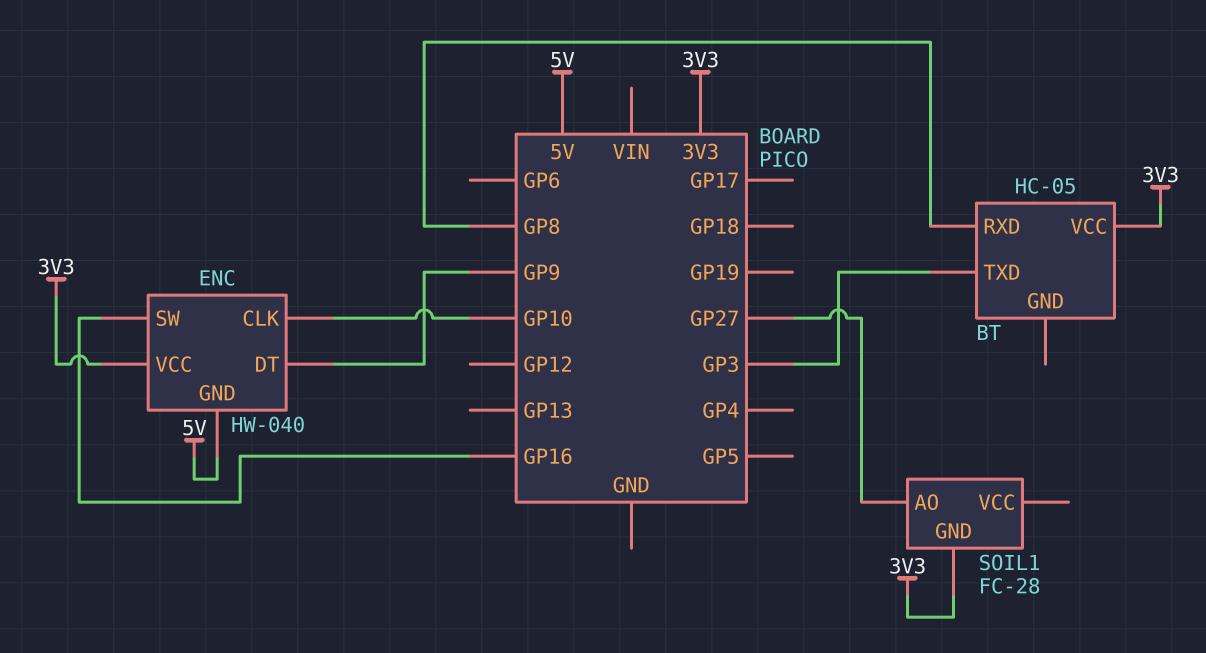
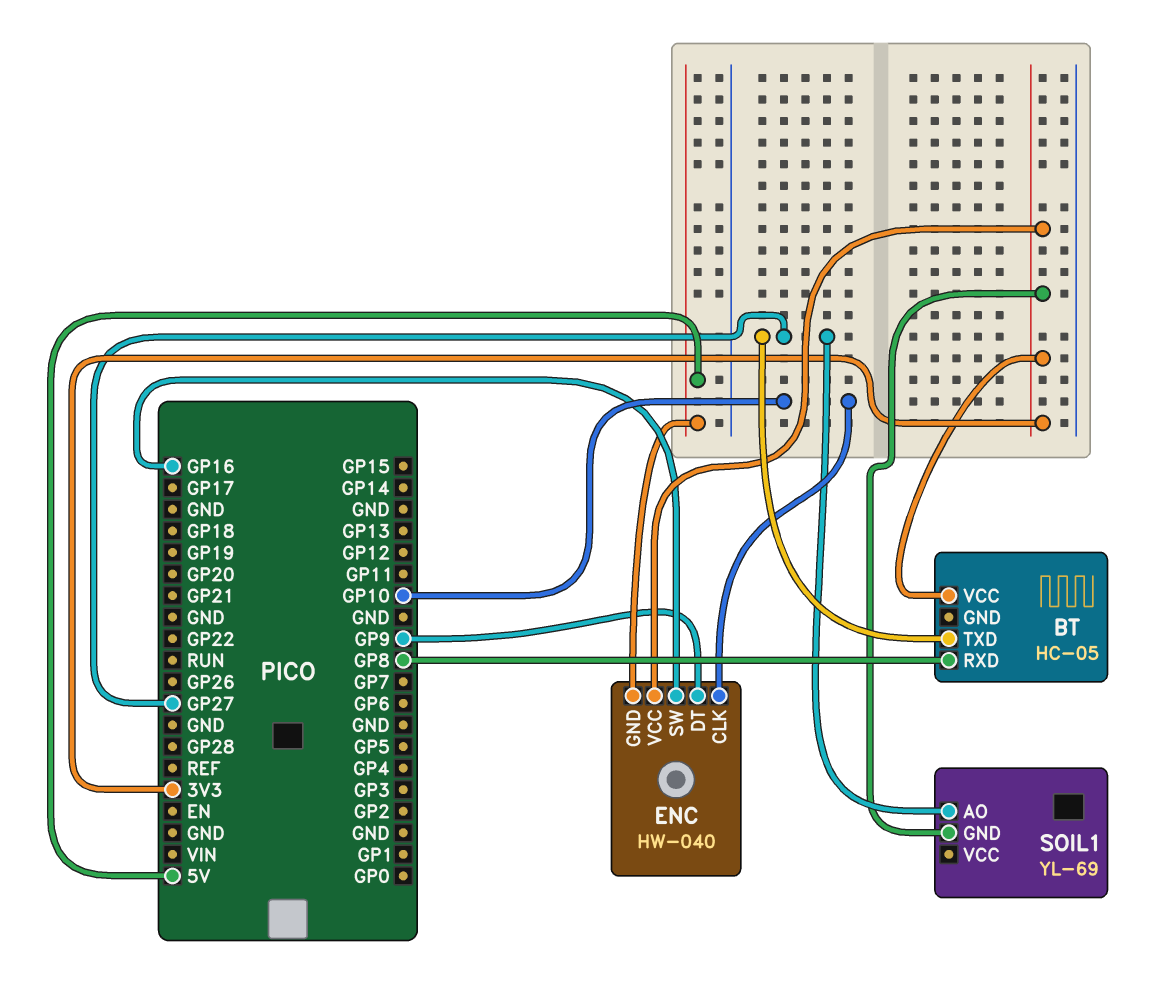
BT pin TXD: GP3 -> GP27
SOIL1: FC-28 -> YL-69

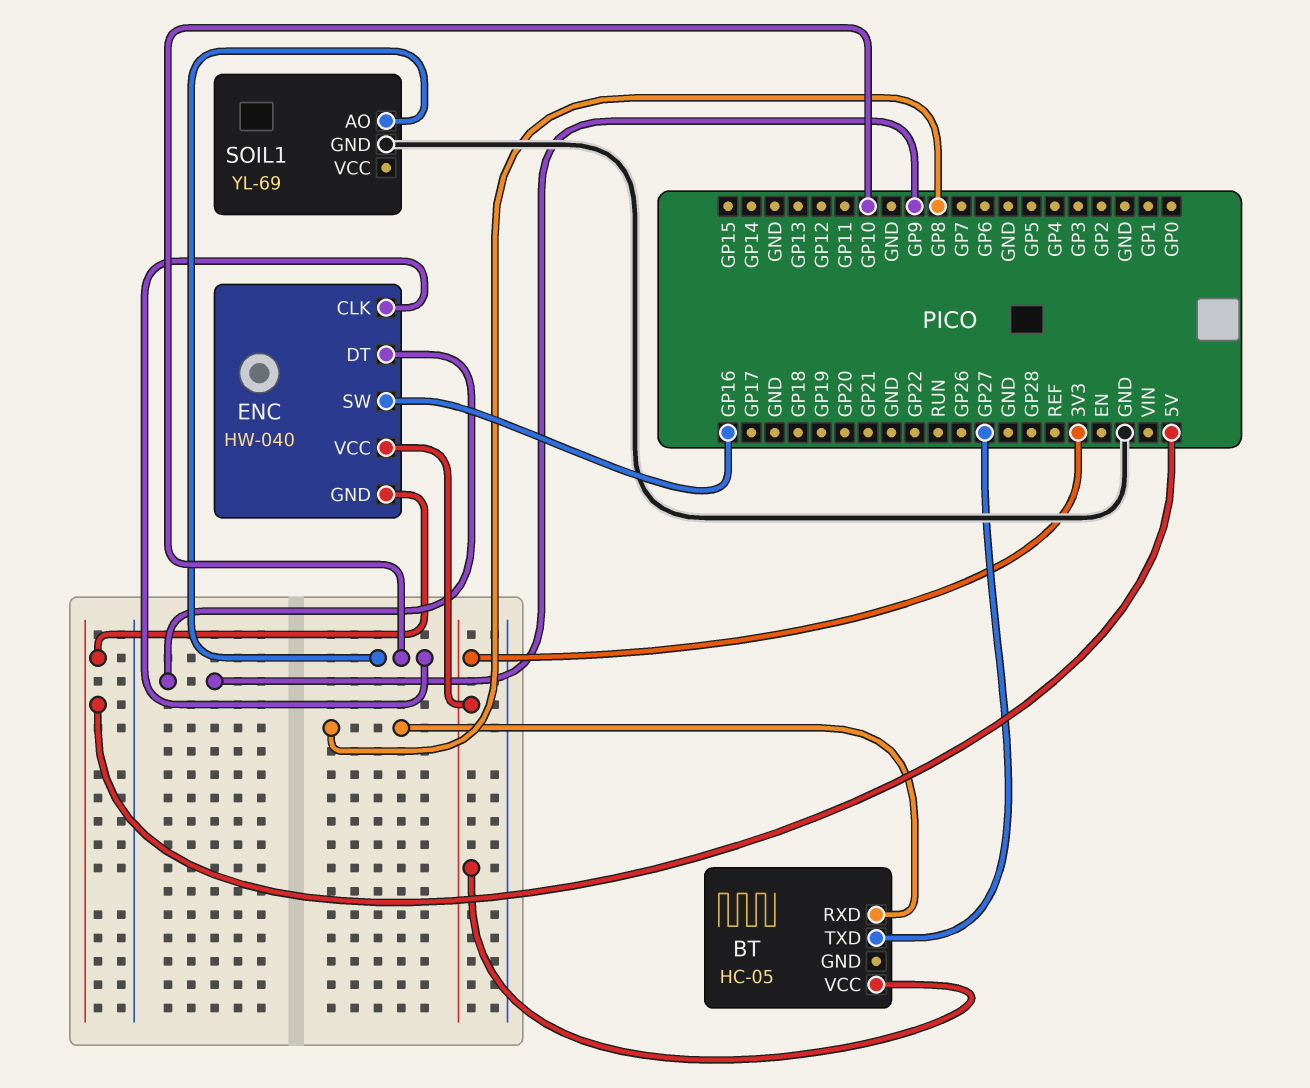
SOIL1 pin AO: GP27 -> GP10
SOIL1 pin GND: 3V3 -> GND

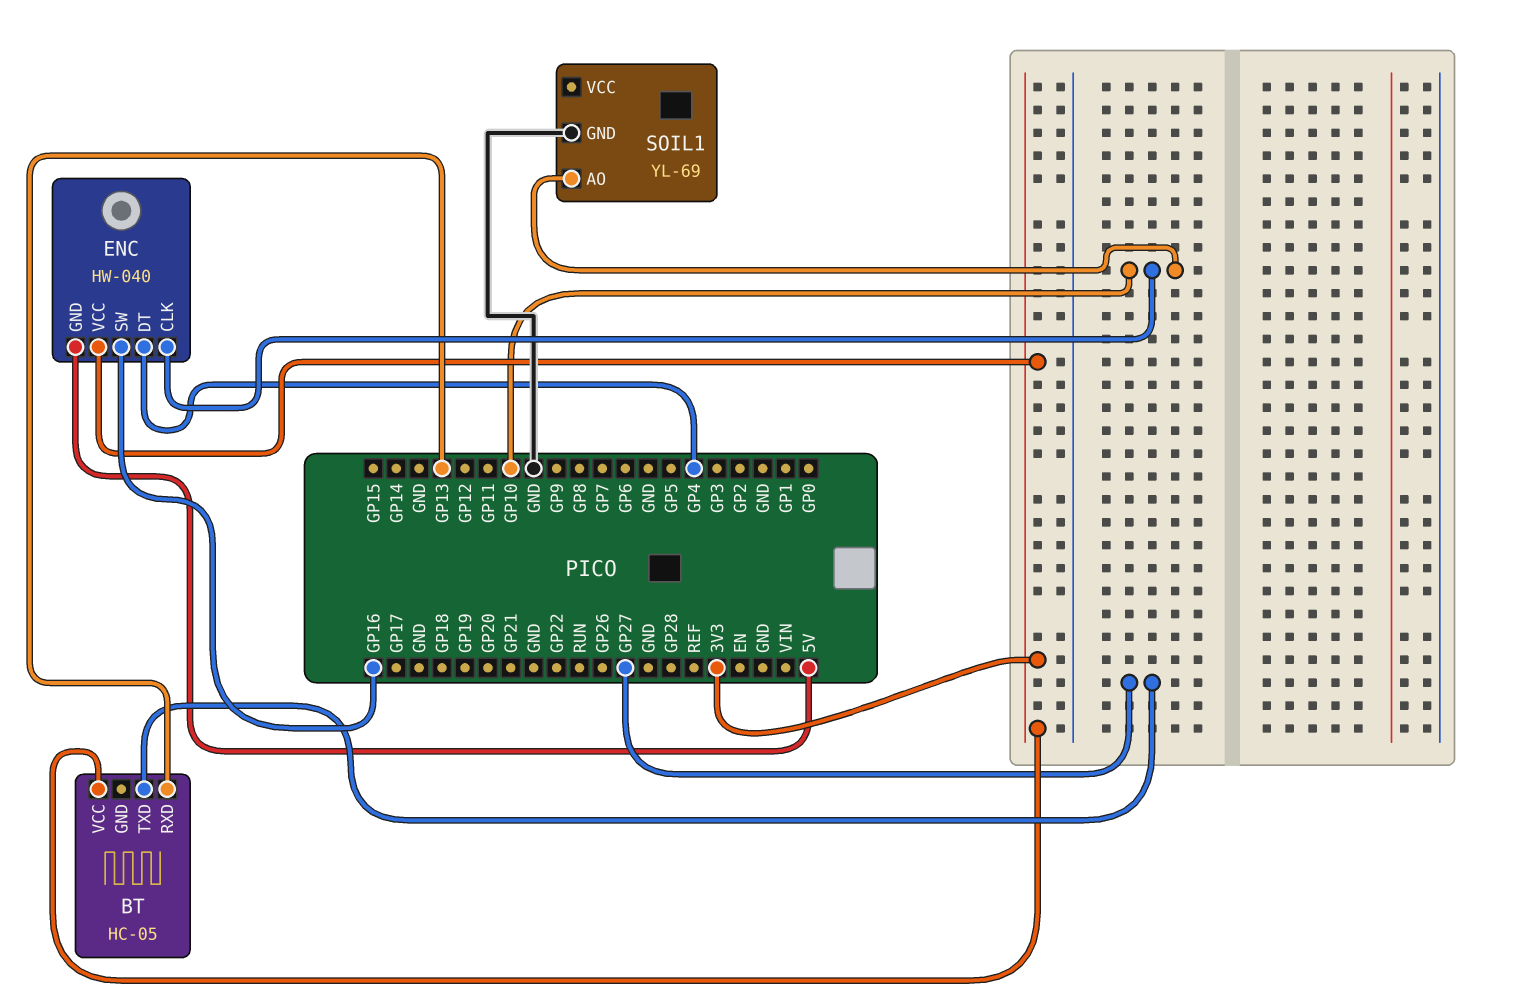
BT pin RXD: GP8 -> GP13
ENC pin DT: GP9 -> GP4

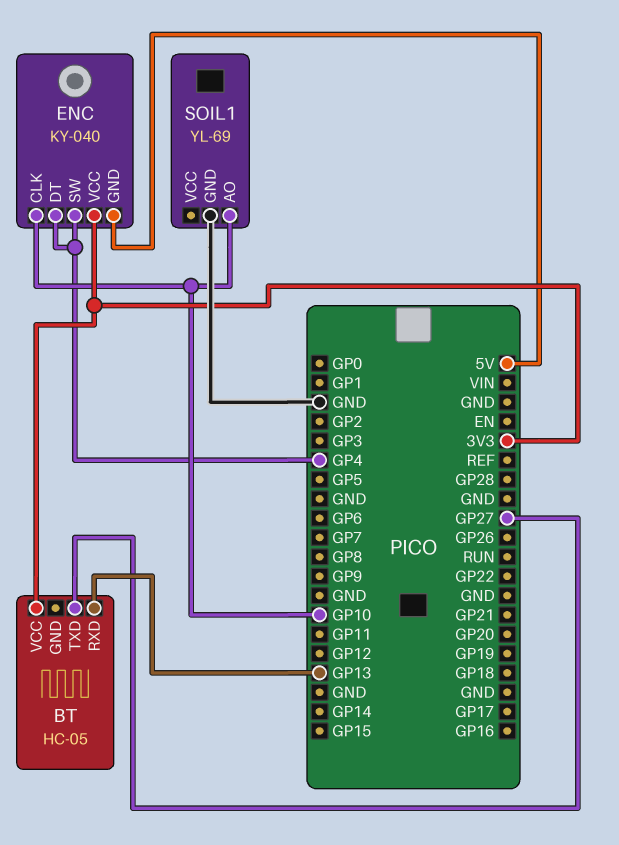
ENC: HW-040 -> KY-040
ENC pin SW: GP16 -> GP4

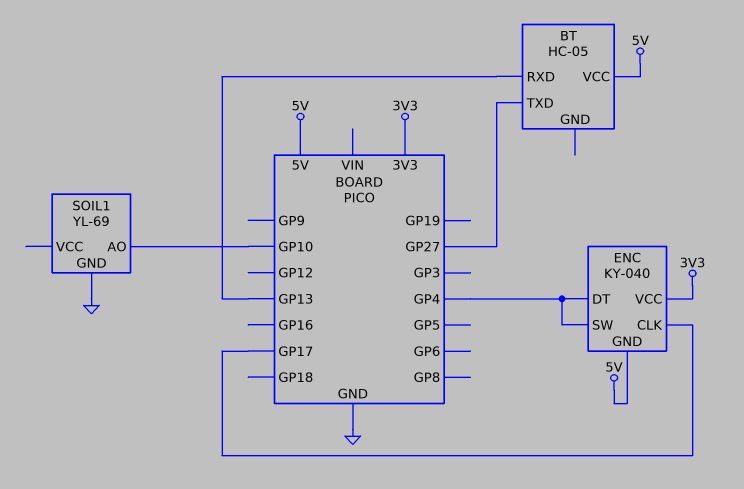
BT pin VCC: 3V3 -> 5V
ENC pin CLK: GP10 -> GP17

